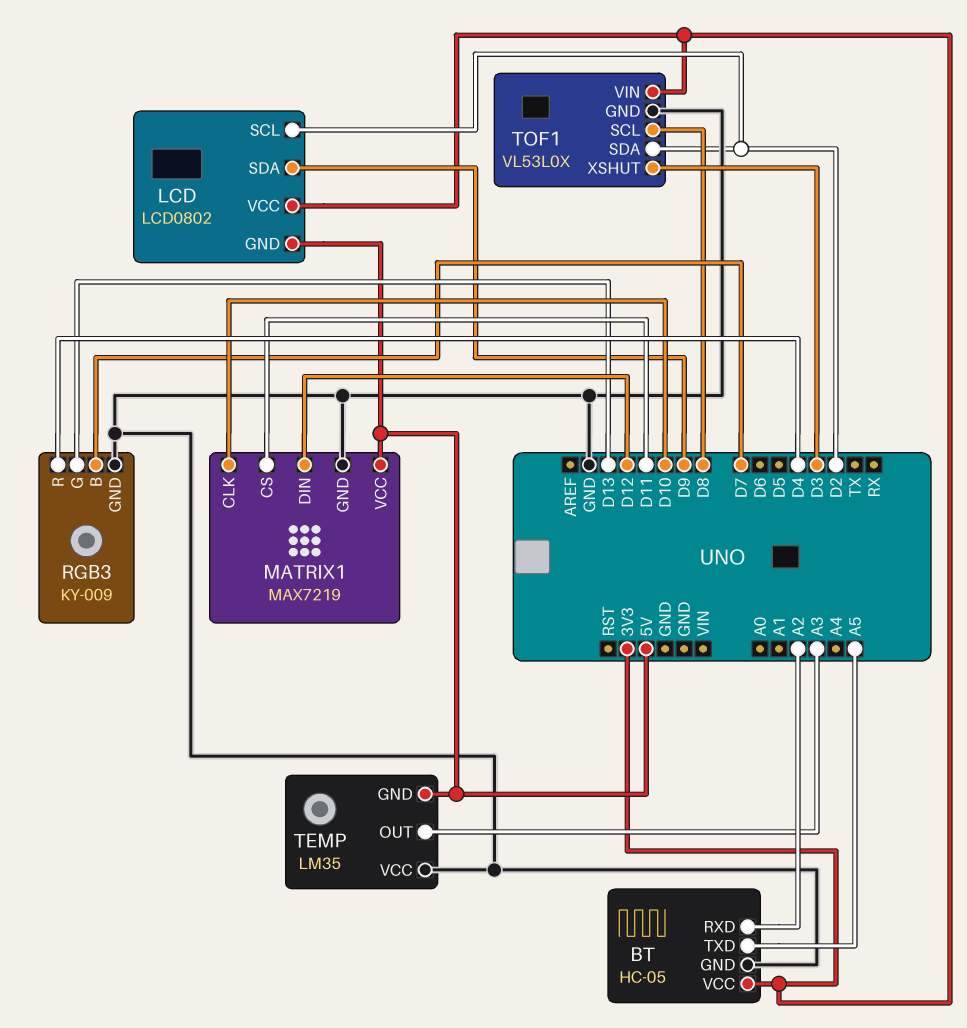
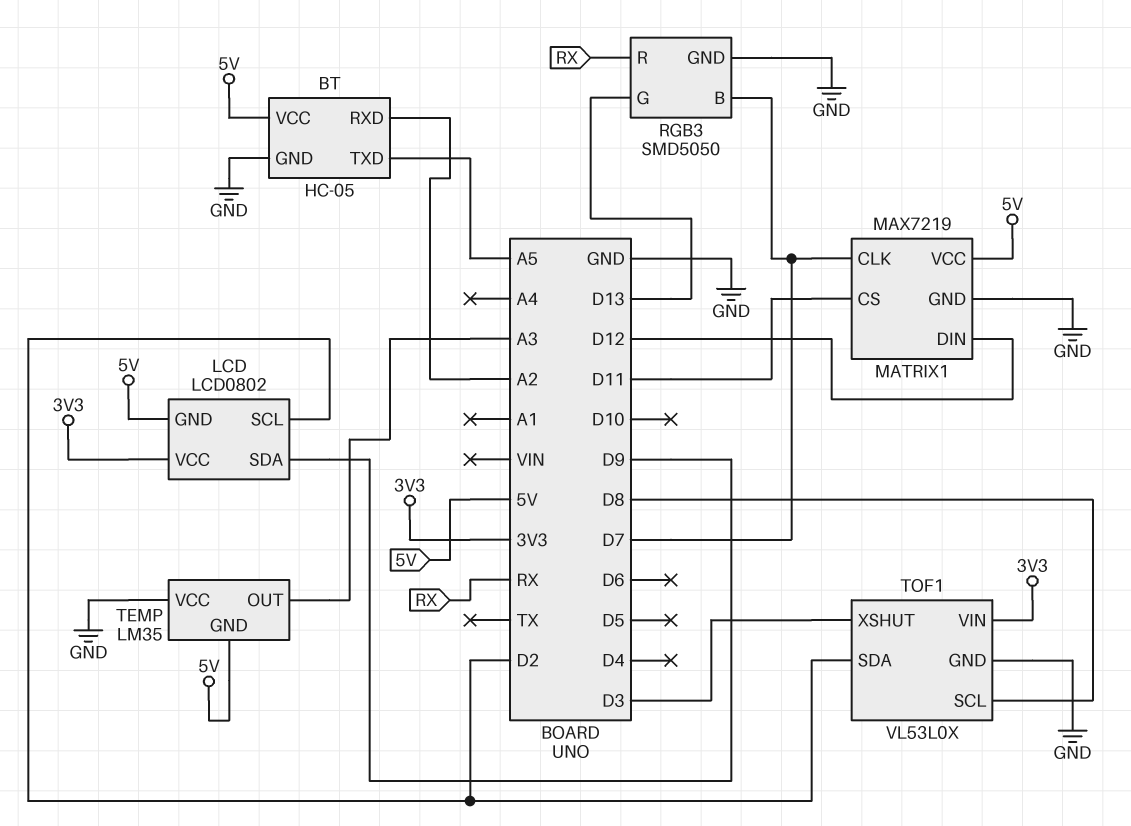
BT pin VCC: 3V3 -> 5V
MATRIX1 pin CLK: D10 -> D7
RGB3: KY-009 -> SMD5050
RGB3 pin R: D4 -> RX

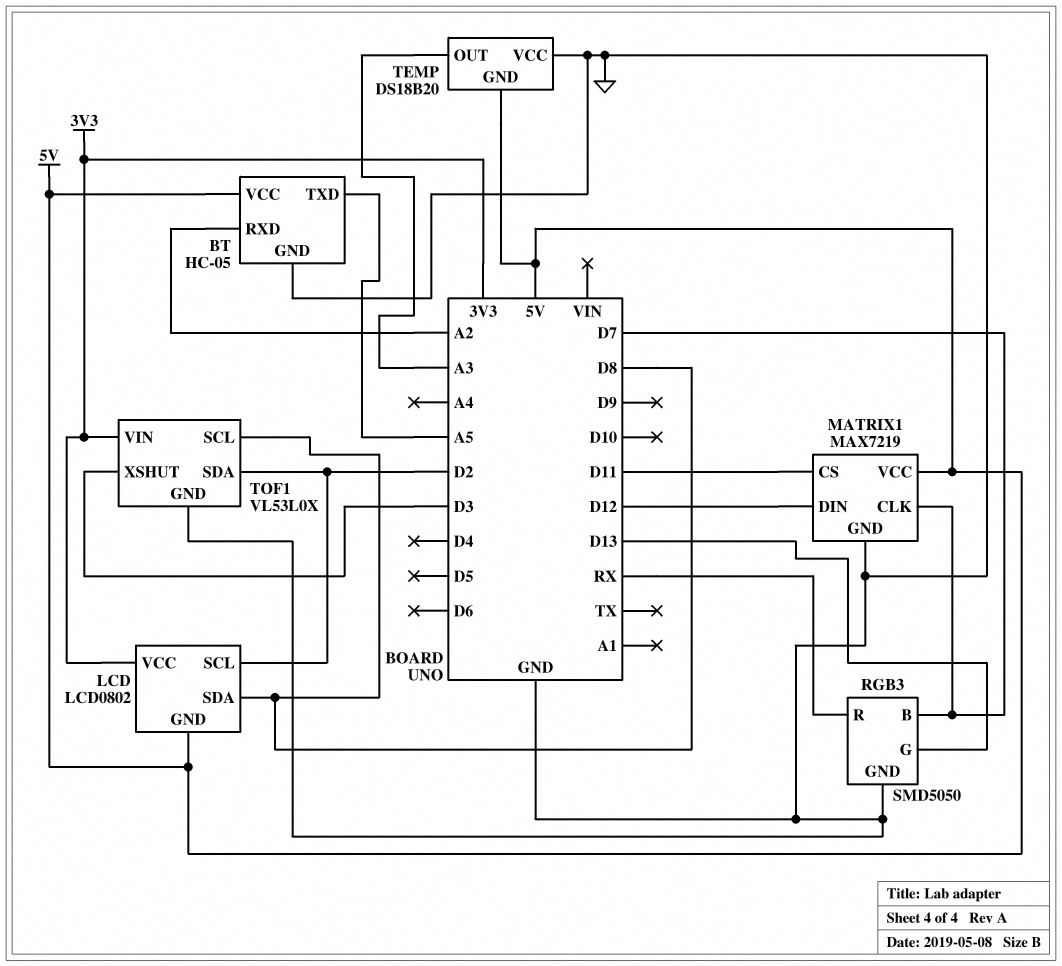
LCD pin SDA: D9 -> D8
TEMP: LM35 -> DS18B20

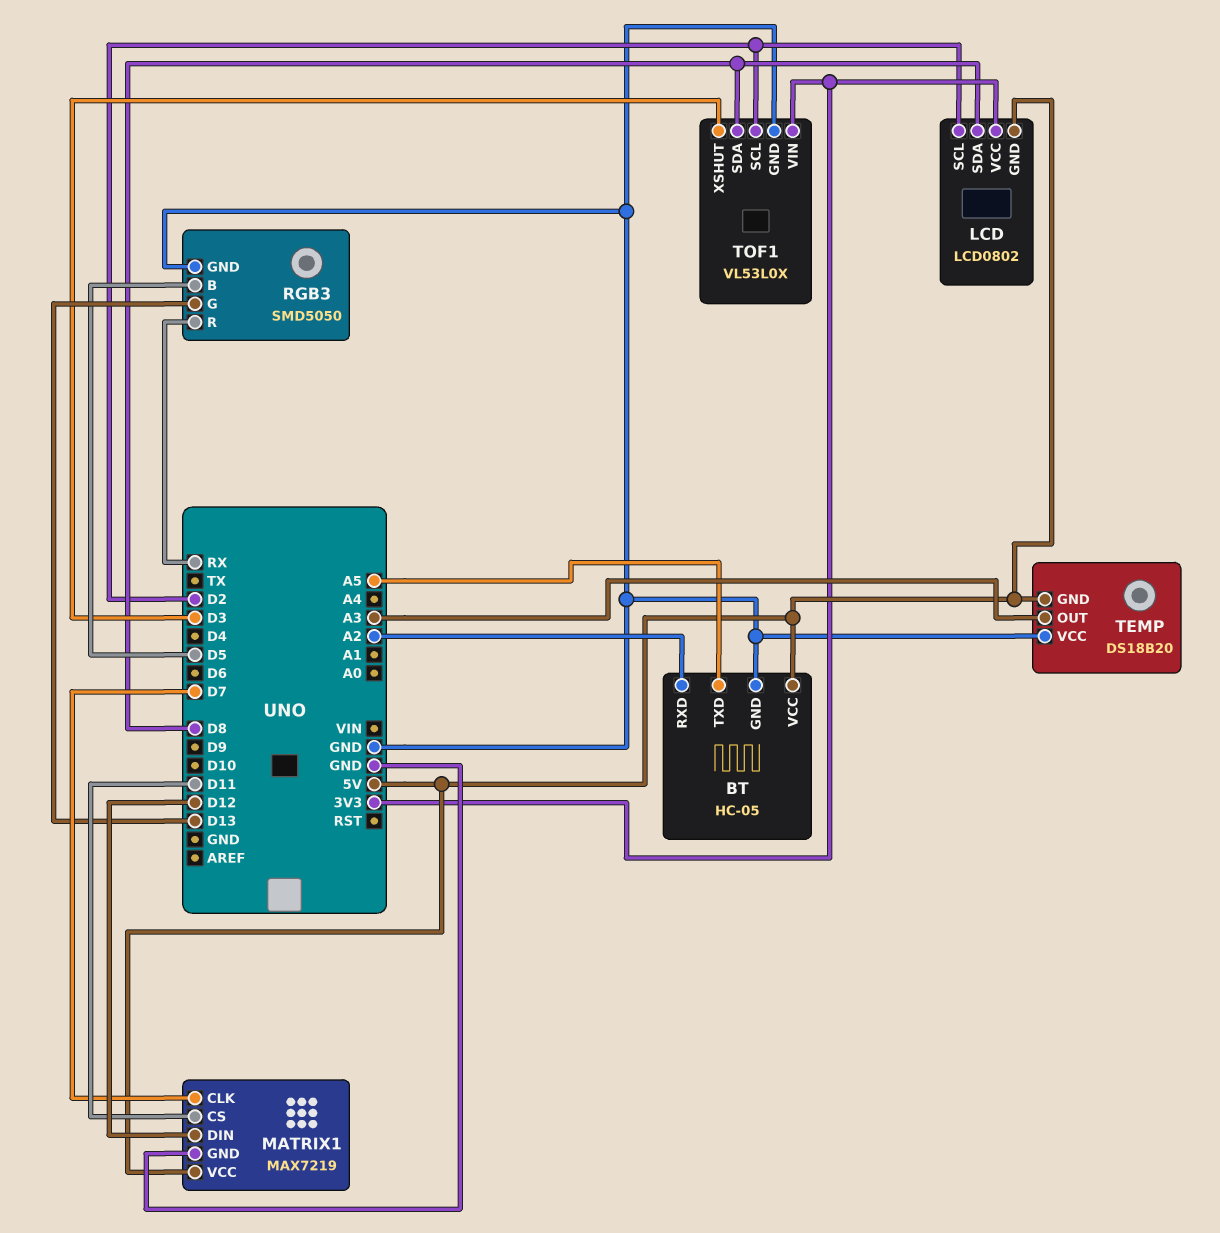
RGB3 pin B: D7 -> D5
TOF1 pin SCL: D8 -> D2
TOF1 pin SDA: D2 -> D8

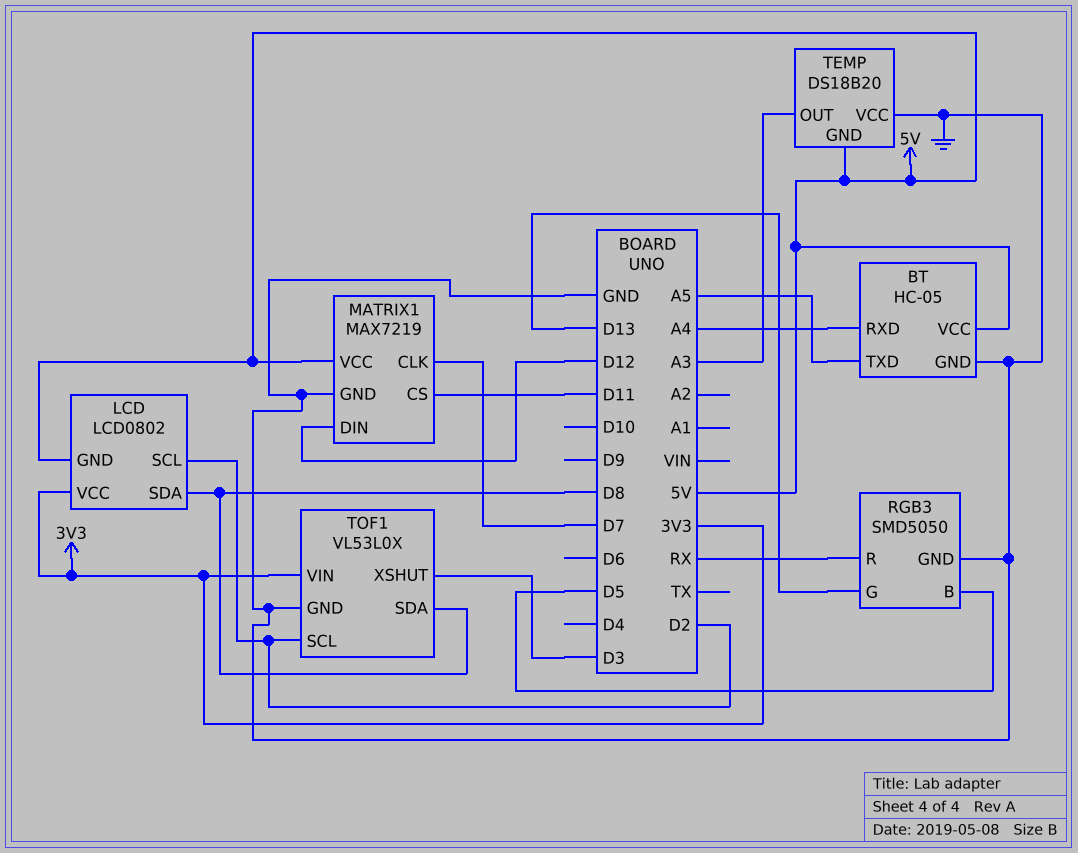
BT pin RXD: A2 -> A4

